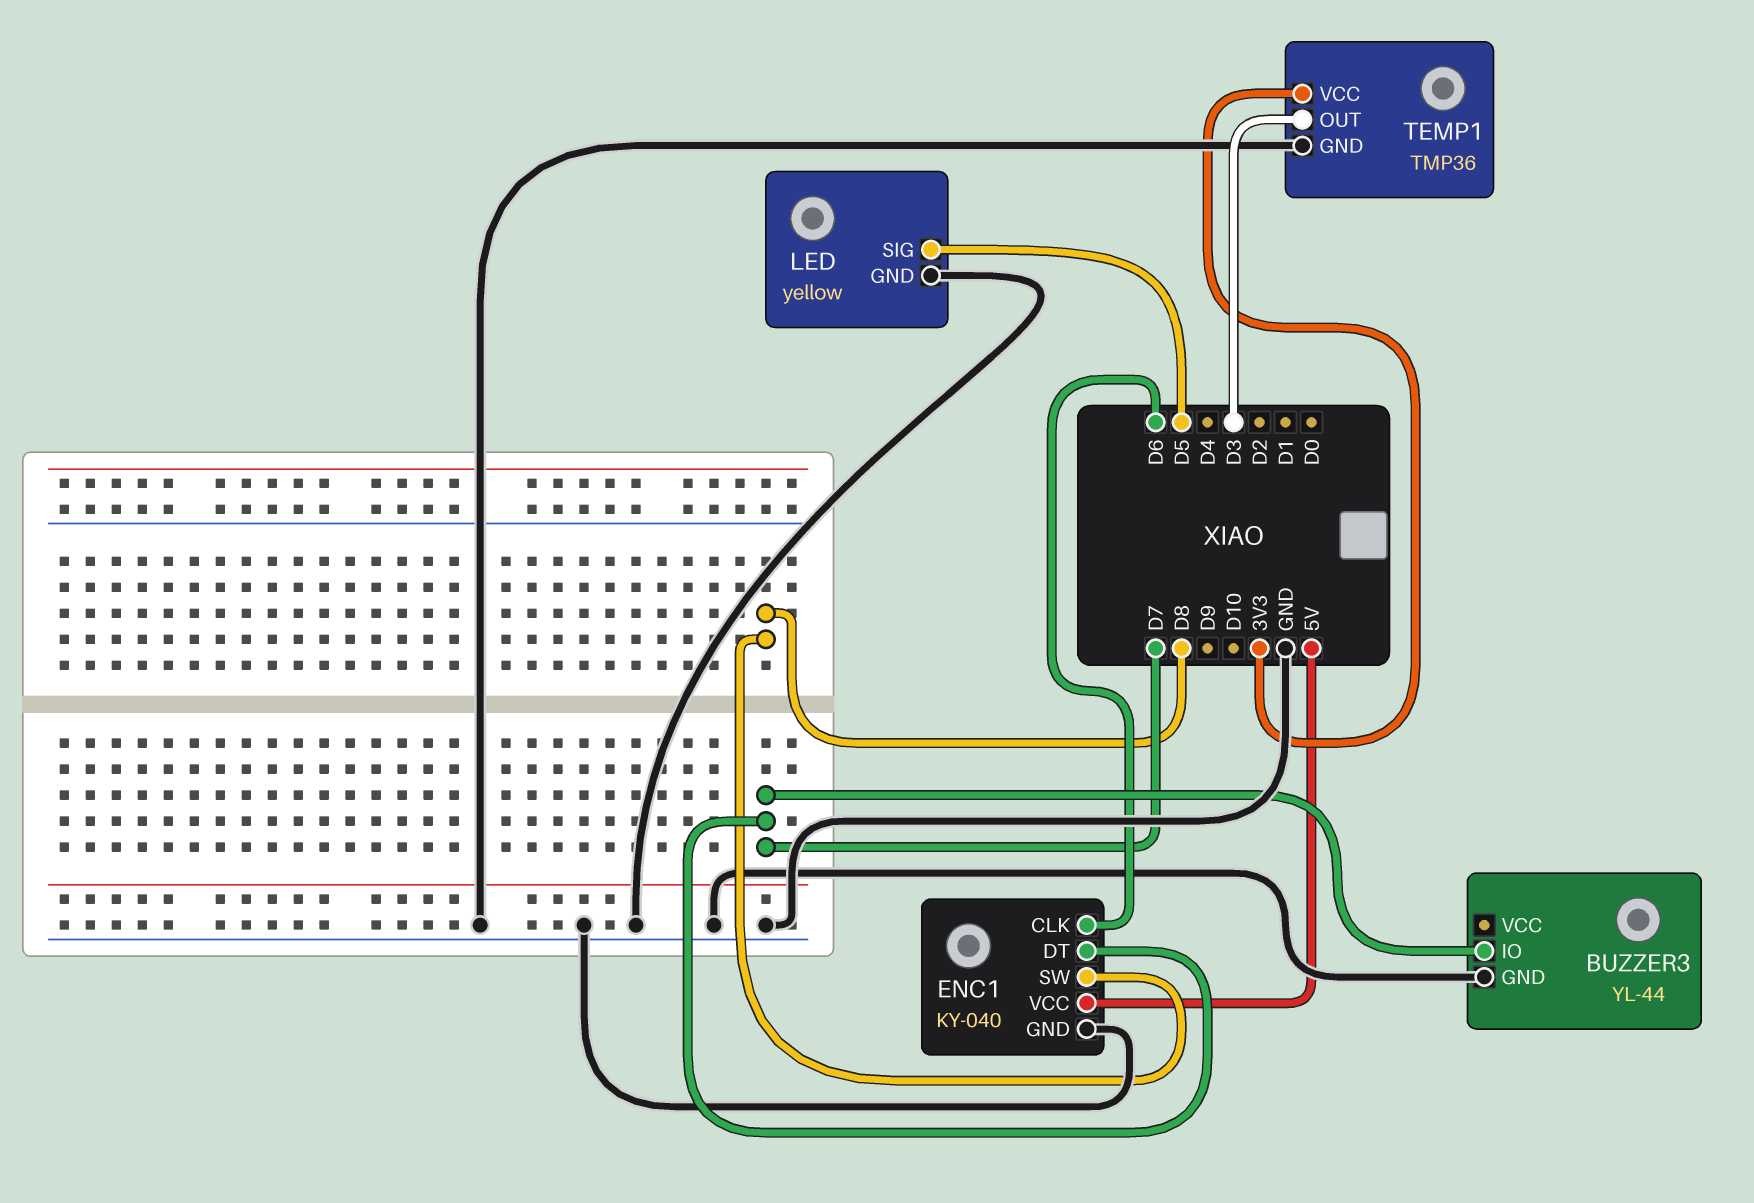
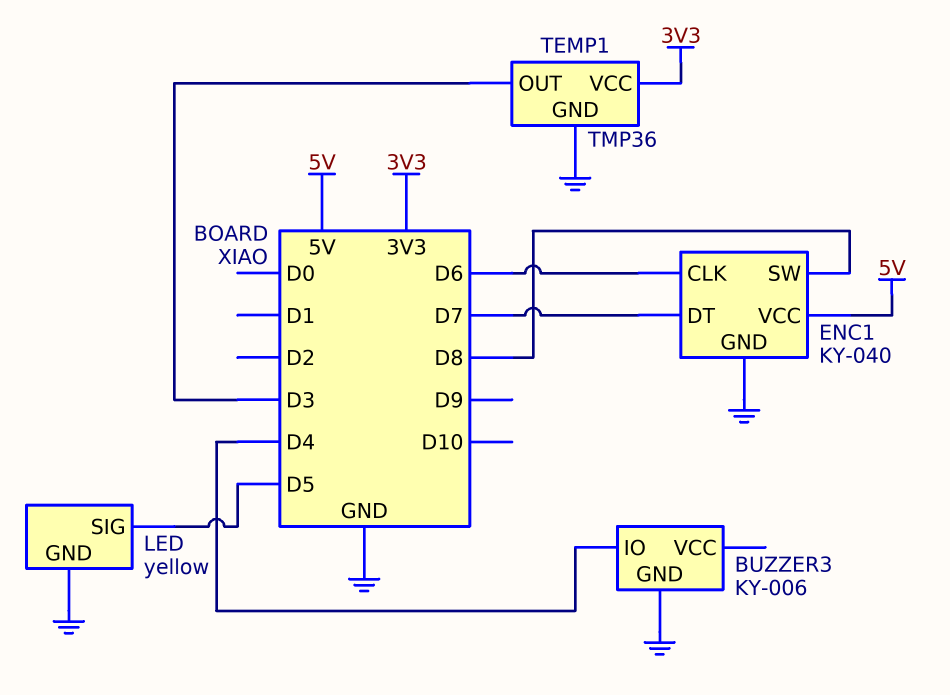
BUZZER3: YL-44 -> KY-006
BUZZER3 pin IO: D7 -> D4

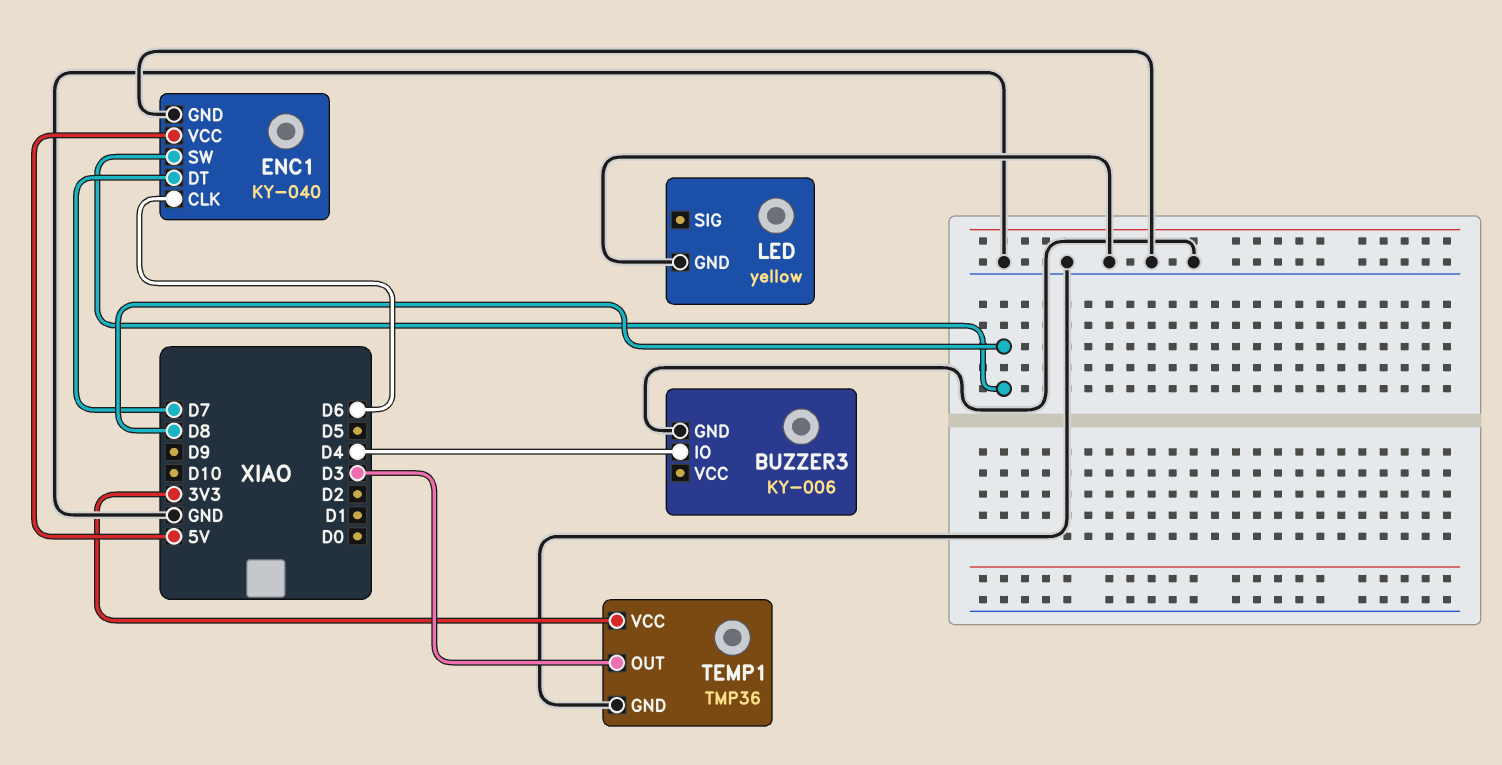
LED pin SIG: D5 -> none

